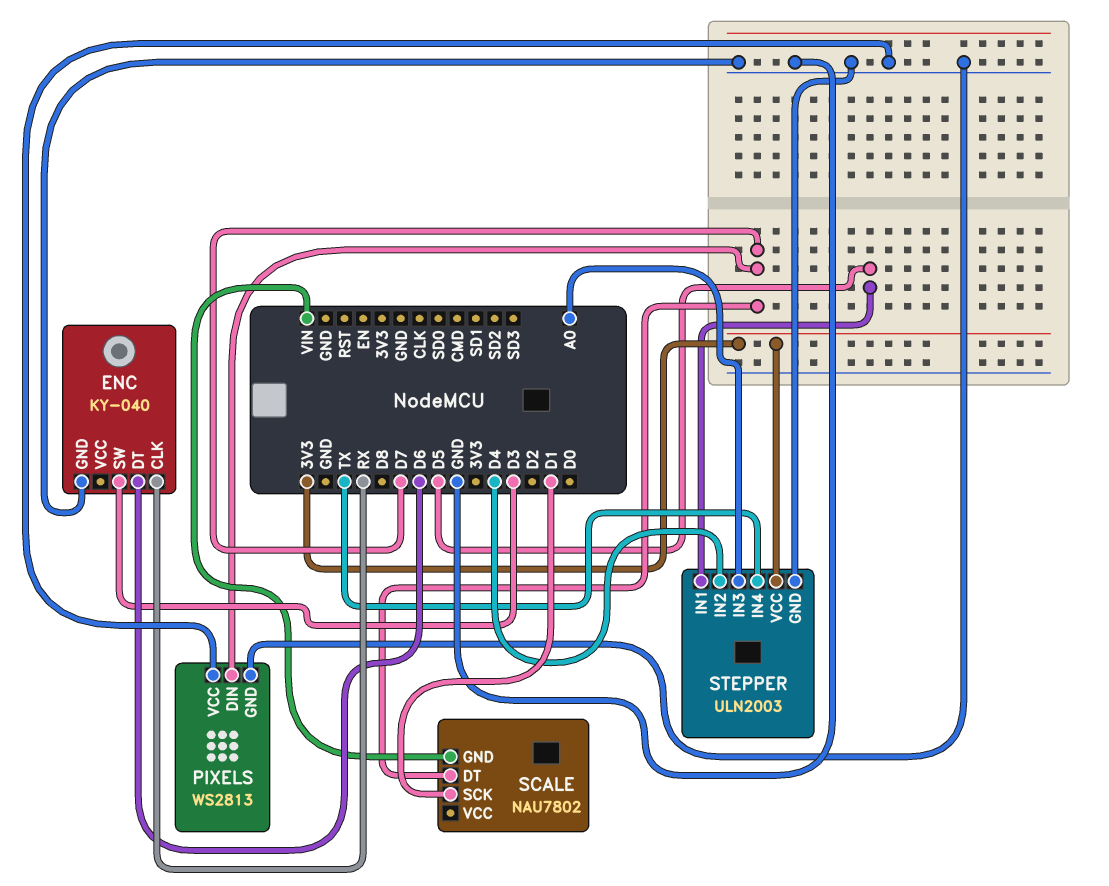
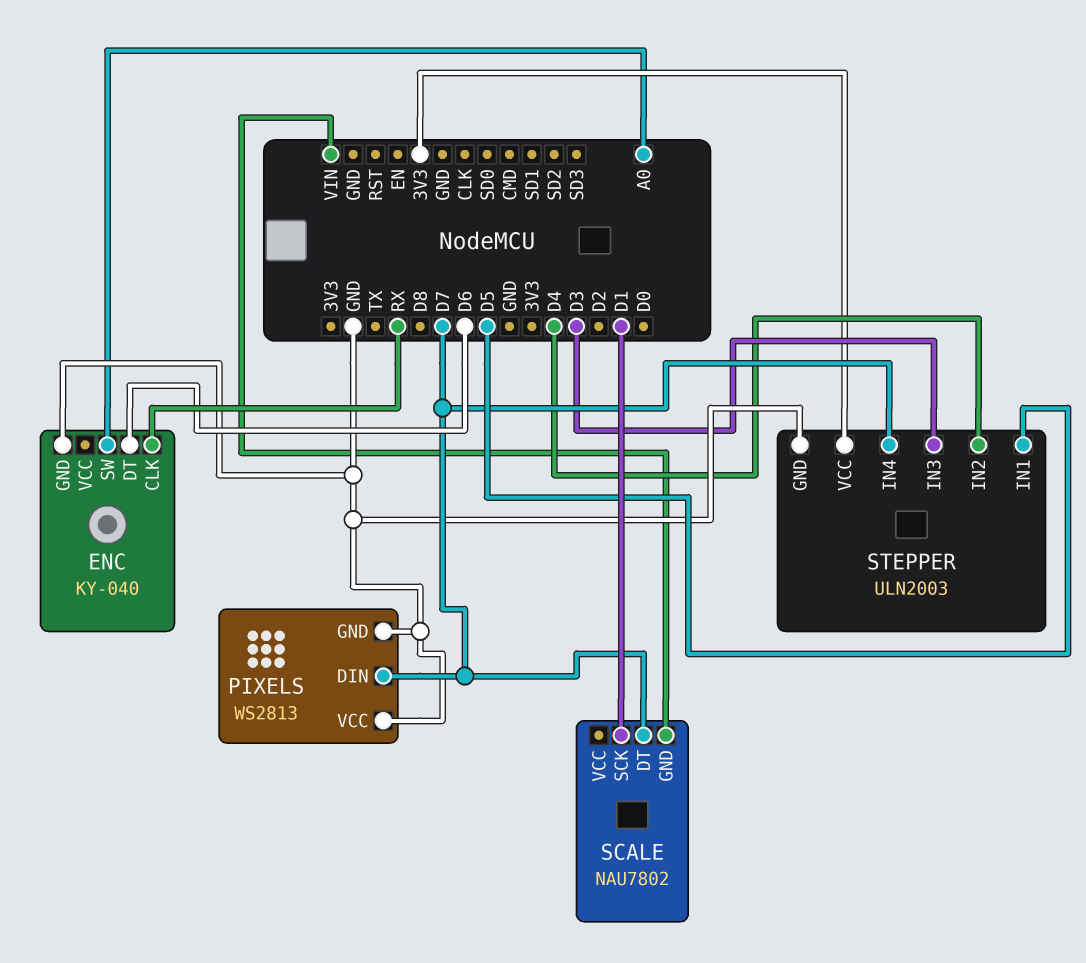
ENC pin SW: D3 -> A0
STEPPER pin IN3: A0 -> D3
STEPPER pin IN4: TX -> D7

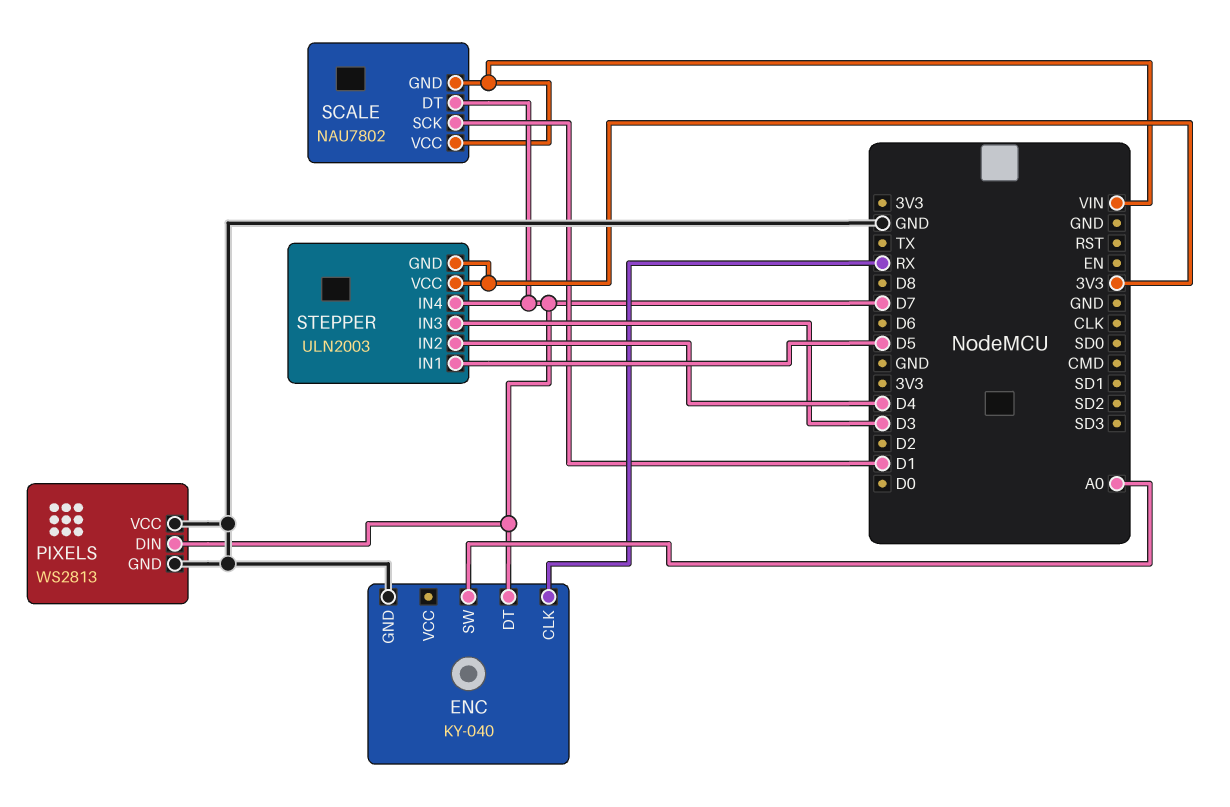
ENC pin DT: D6 -> D7
SCALE pin VCC: none -> VIN
STEPPER pin GND: GND -> 3V3

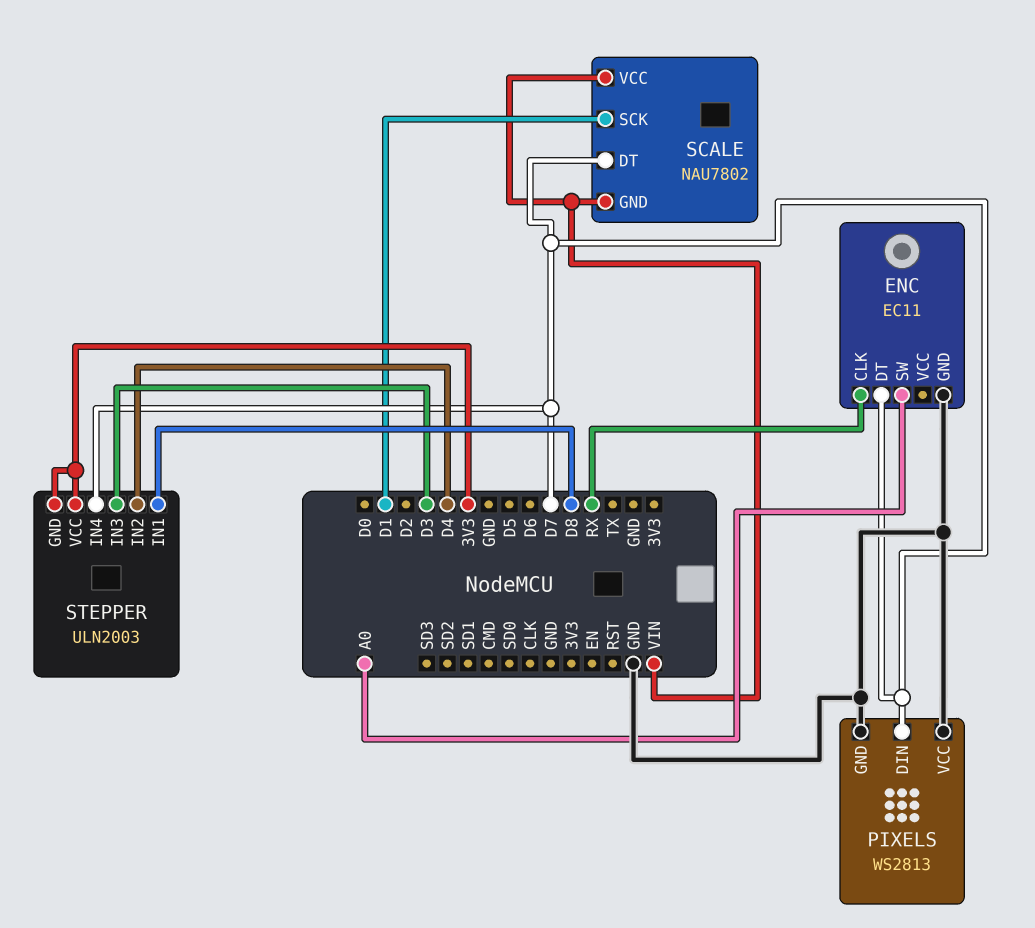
ENC: KY-040 -> EC11
STEPPER pin IN1: D5 -> D8

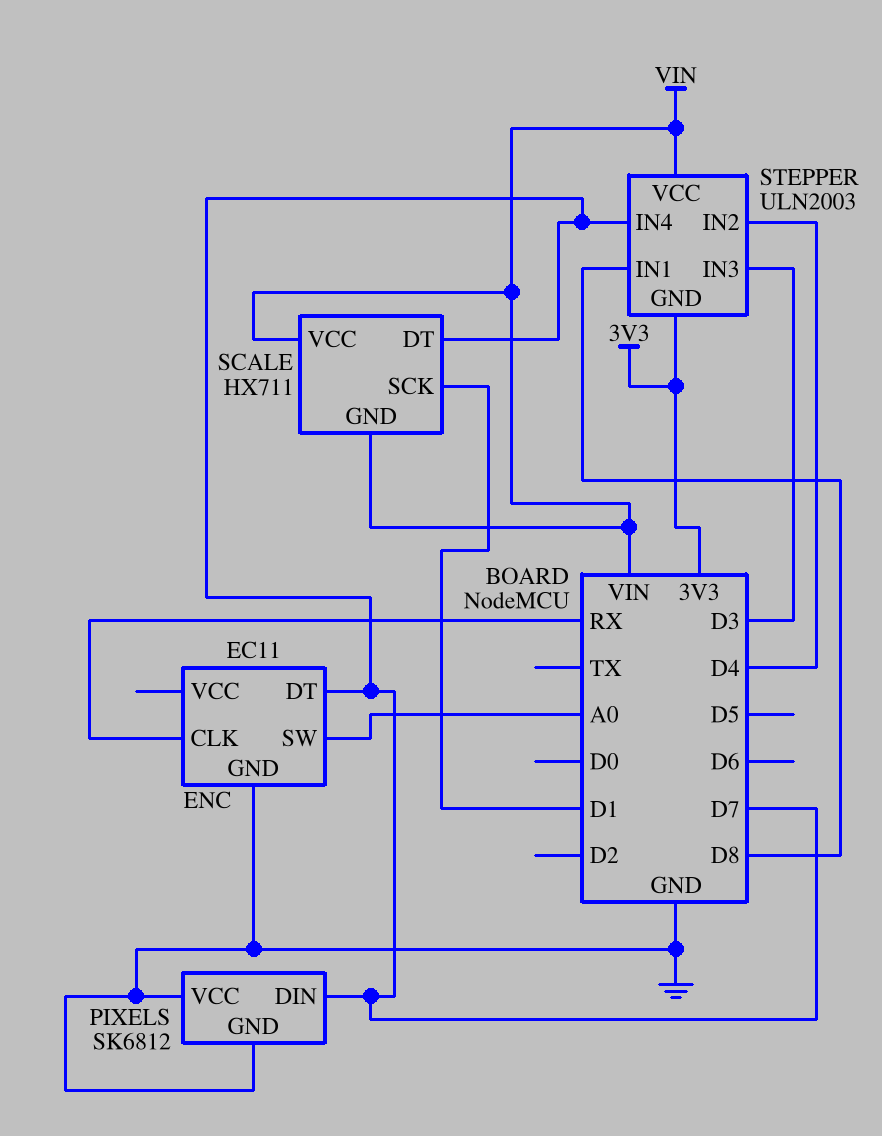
PIXELS: WS2813 -> SK6812
SCALE: NAU7802 -> HX711
STEPPER pin VCC: 3V3 -> VIN

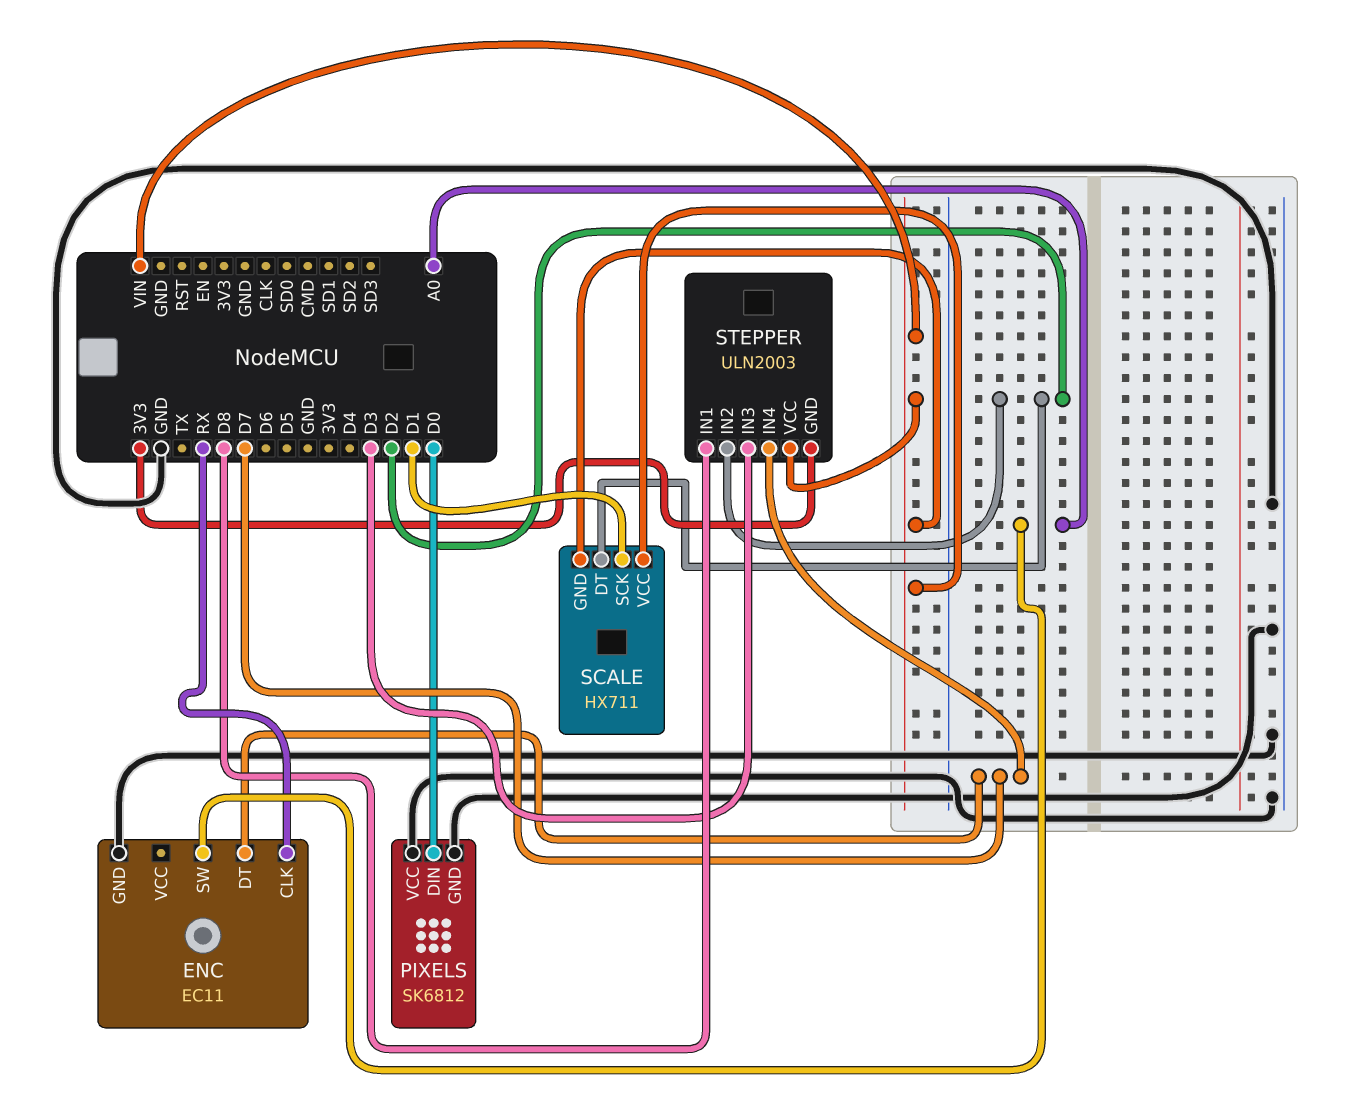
PIXELS pin DIN: D7 -> D0
SCALE pin DT: D7 -> D2
STEPPER pin IN2: D4 -> D2

